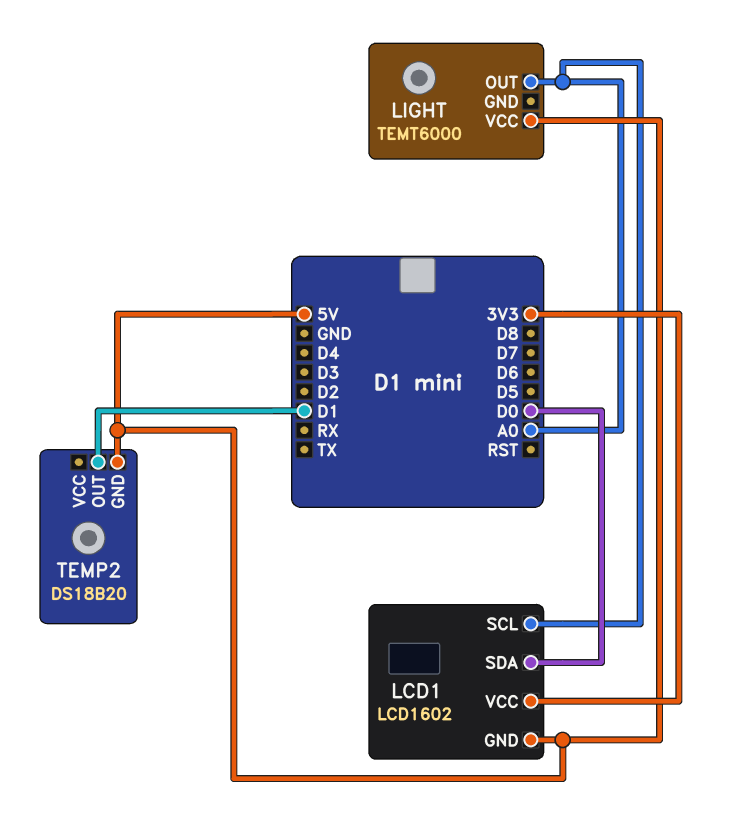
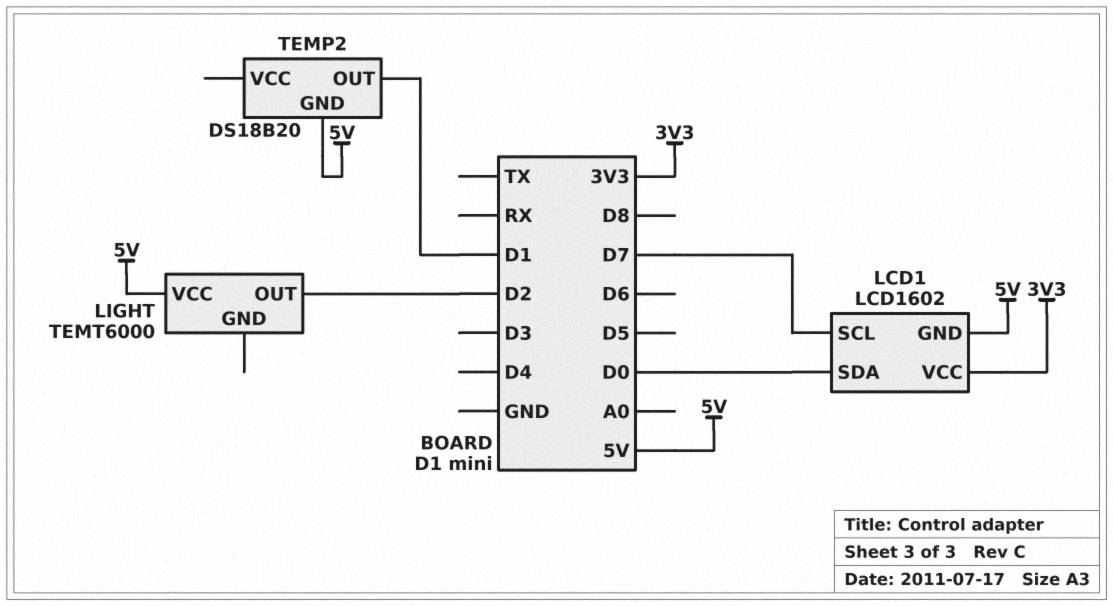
LCD1 pin SCL: A0 -> D7
LIGHT pin OUT: A0 -> D2

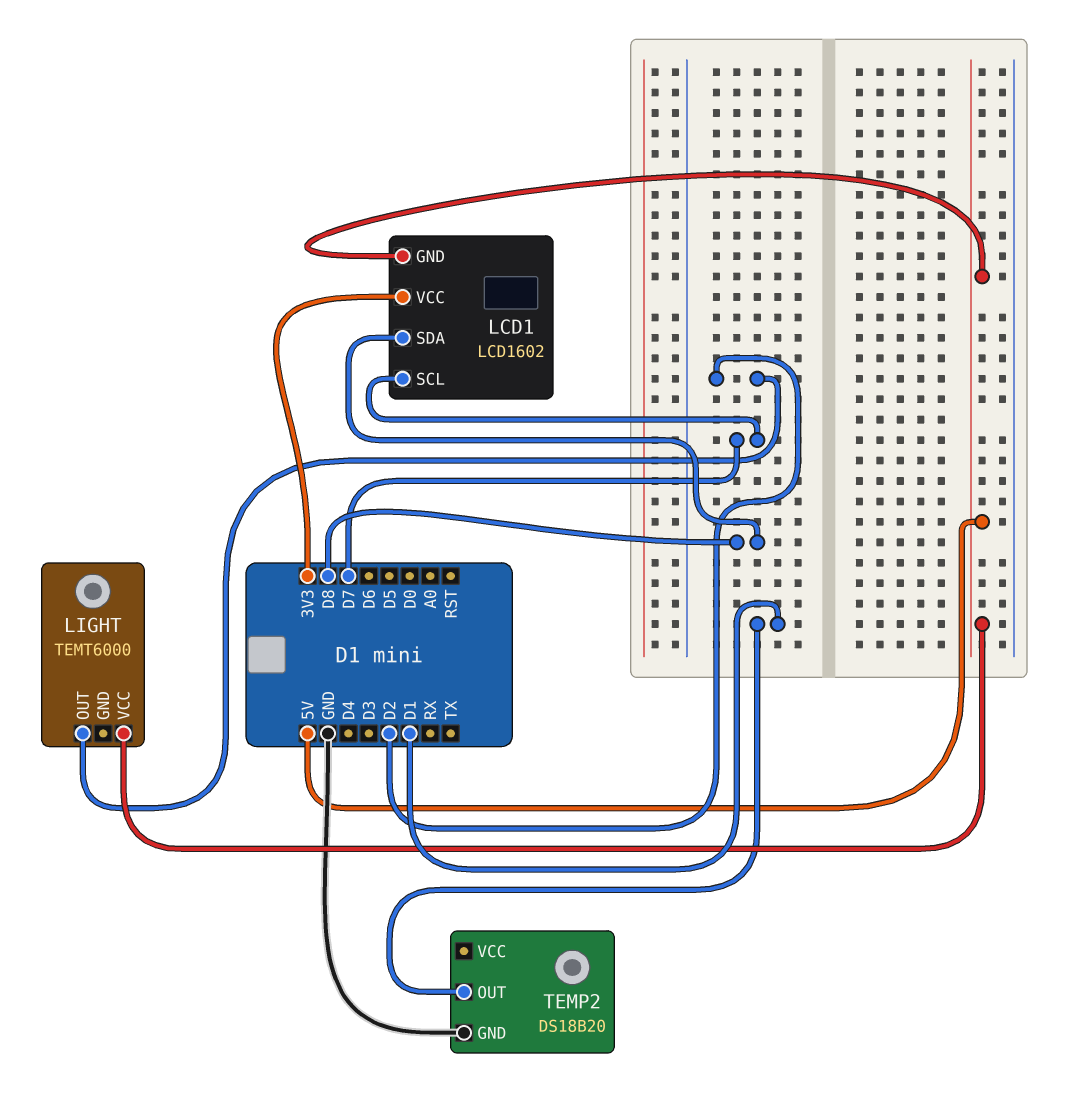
LCD1 pin SDA: D0 -> D8
TEMP2 pin GND: 5V -> GND

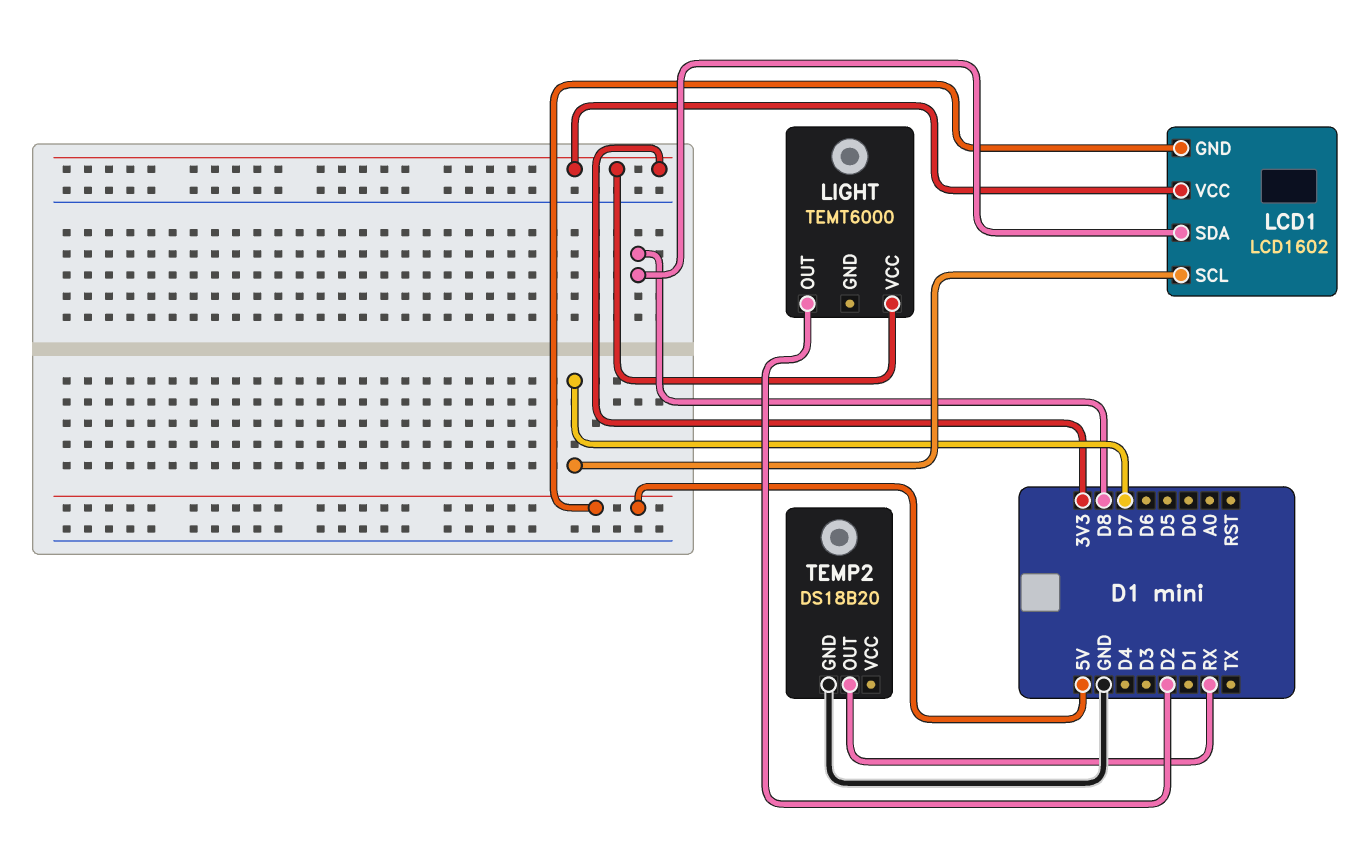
LIGHT pin VCC: 5V -> 3V3
TEMP2 pin OUT: D1 -> RX

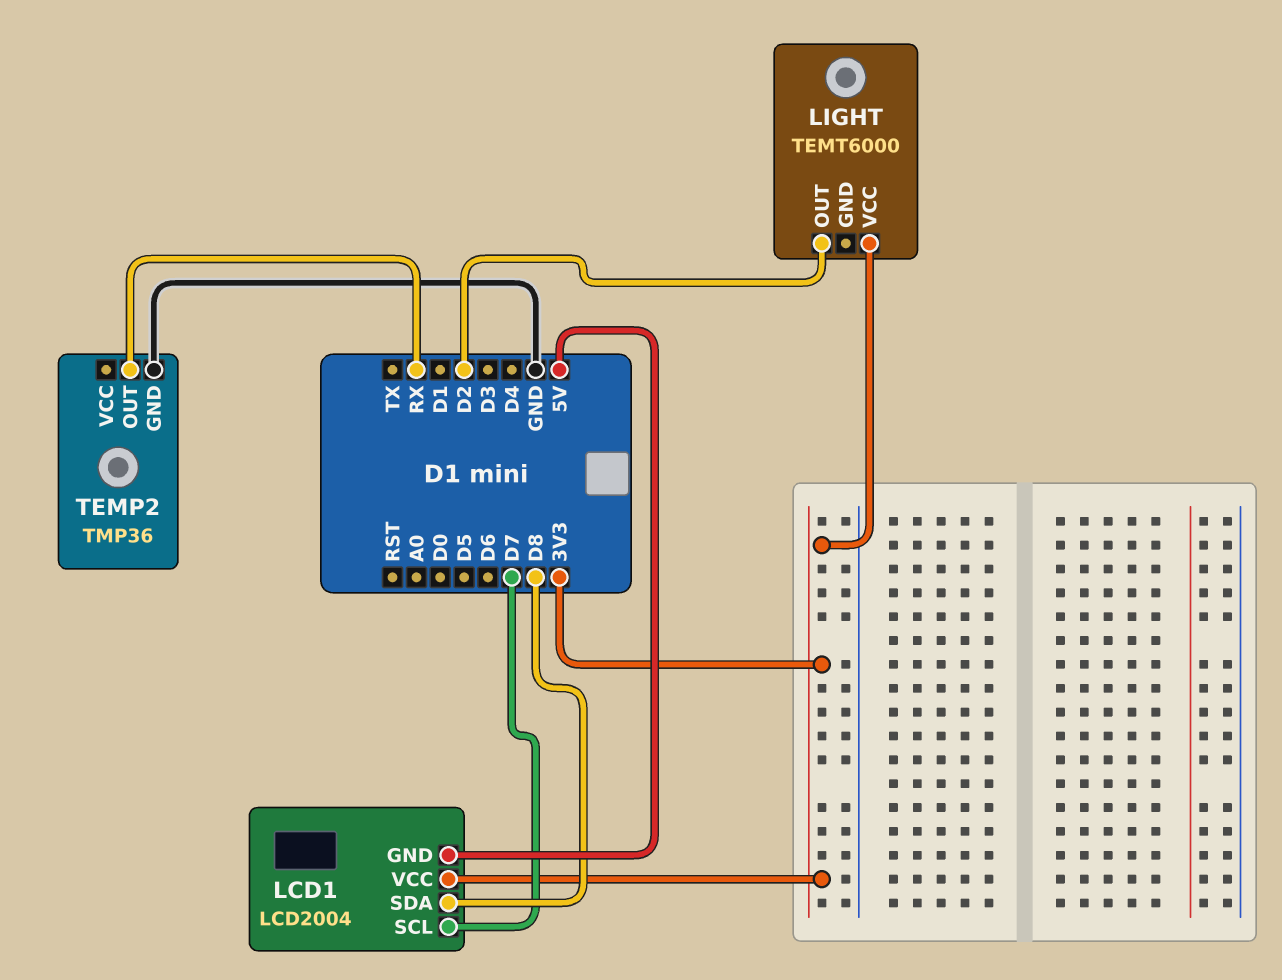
LCD1: LCD1602 -> LCD2004
TEMP2: DS18B20 -> TMP36

